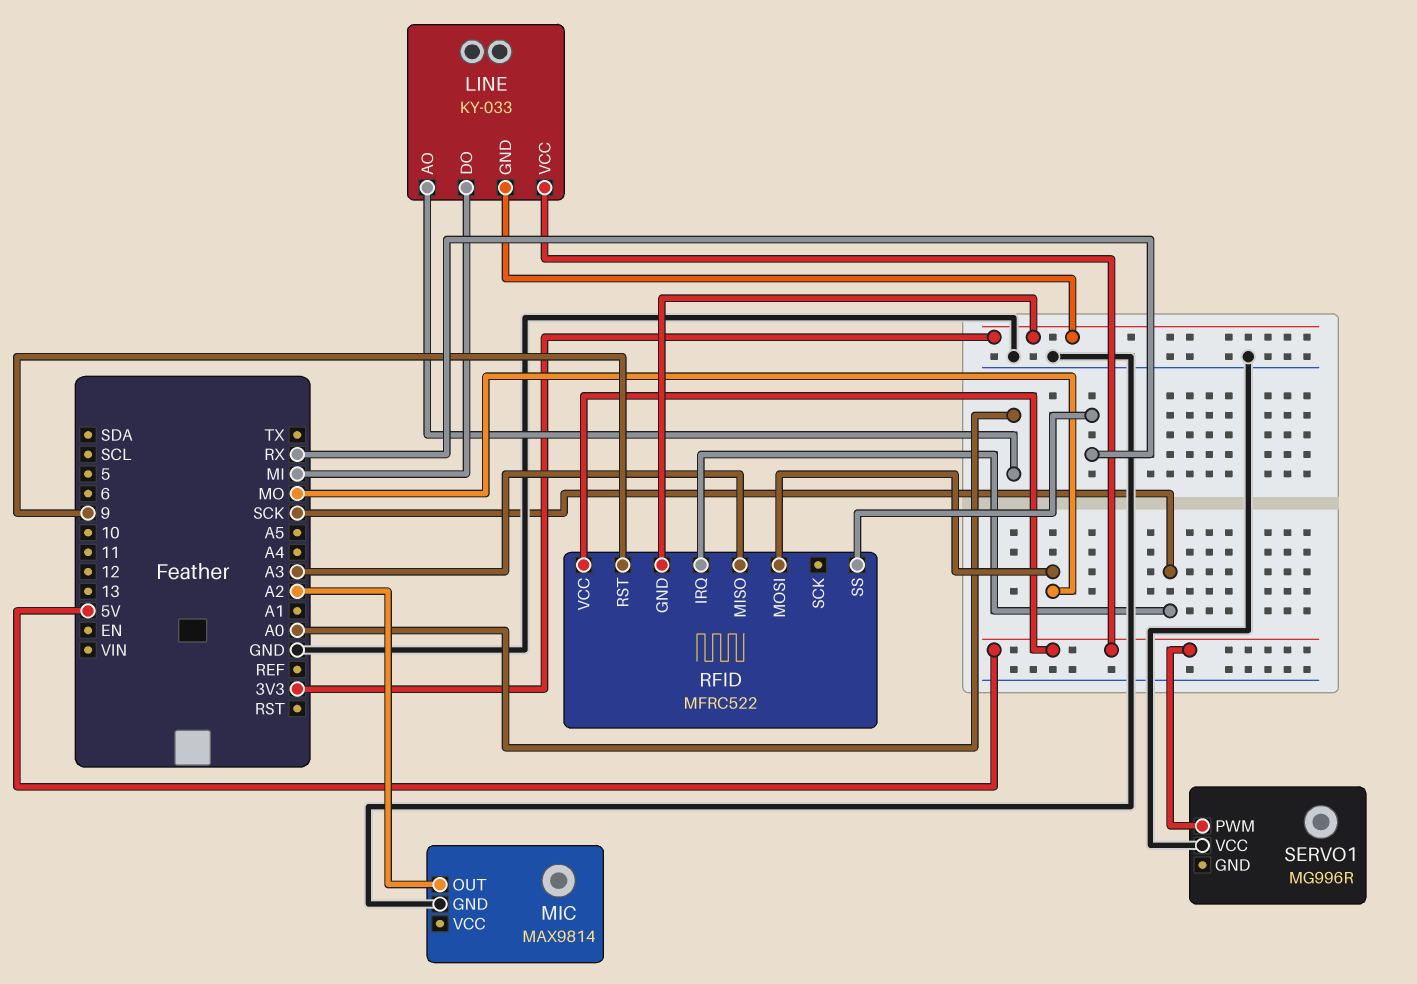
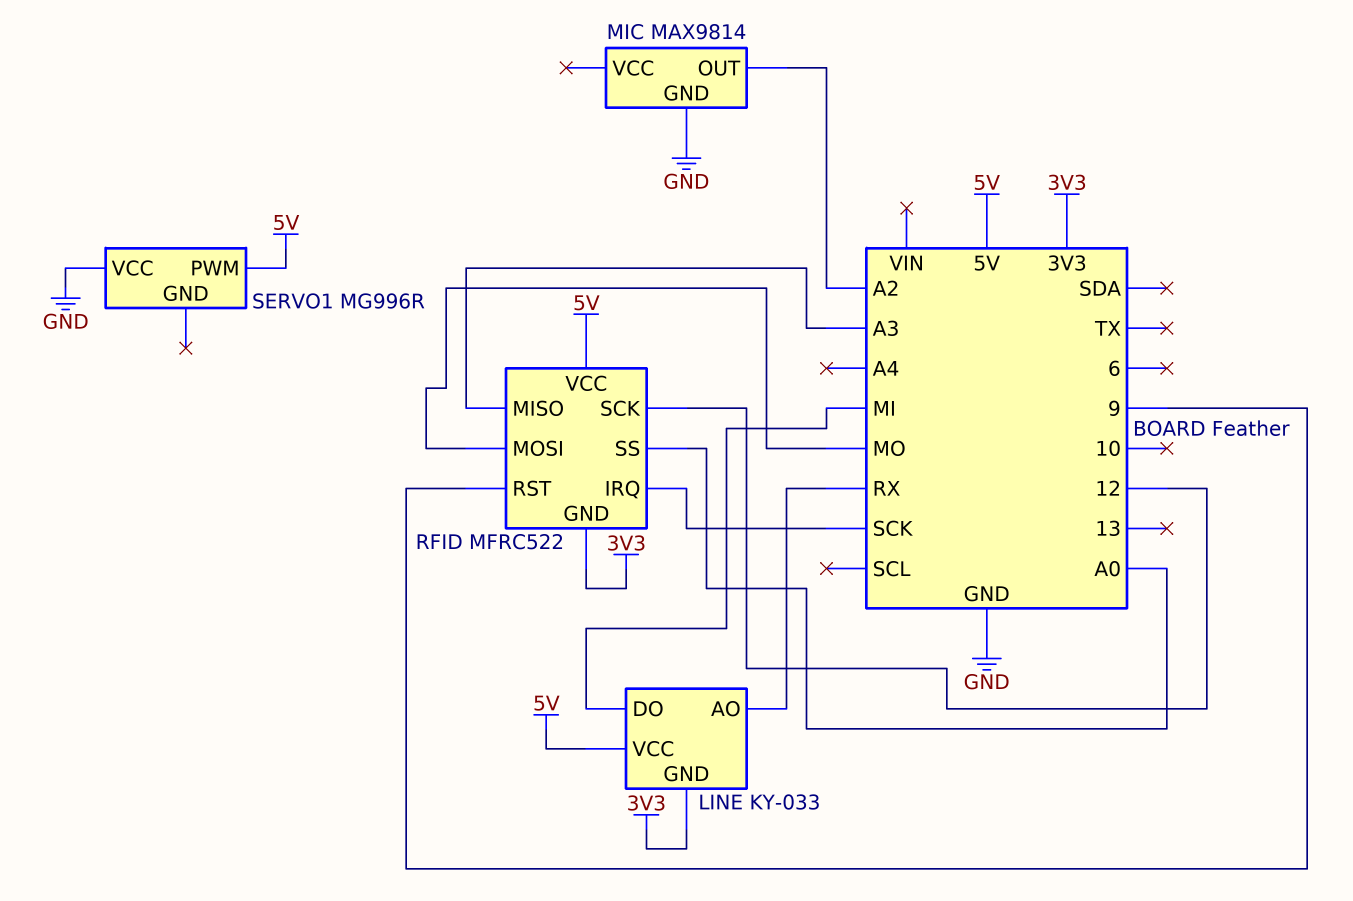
LINE pin AO: A0 -> RX
RFID pin SCK: none -> 12
RFID pin SS: RX -> A0

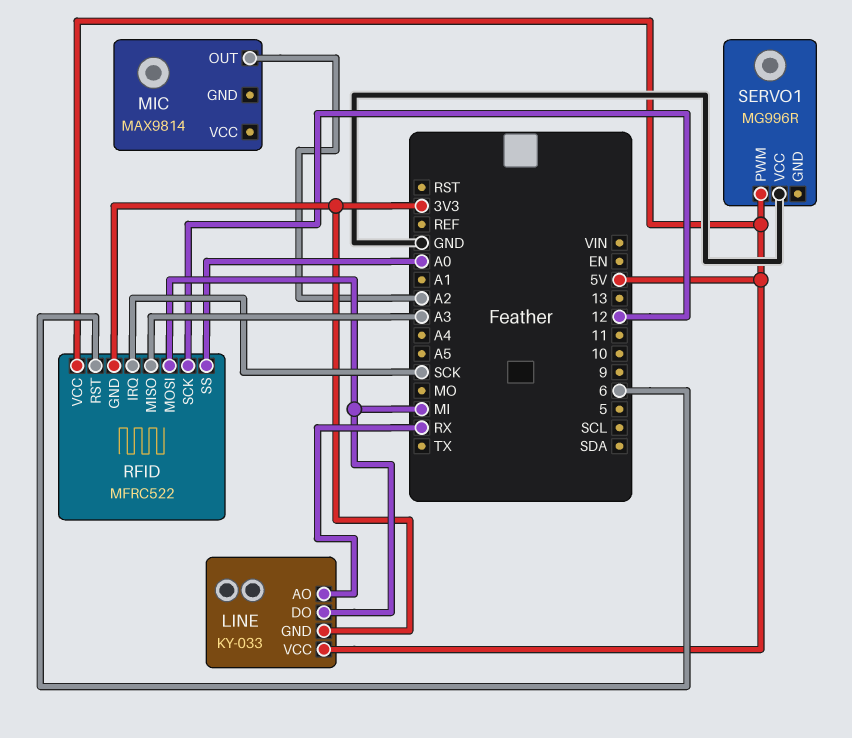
MIC pin GND: GND -> none
RFID pin MOSI: MO -> MI
RFID pin RST: 9 -> 6

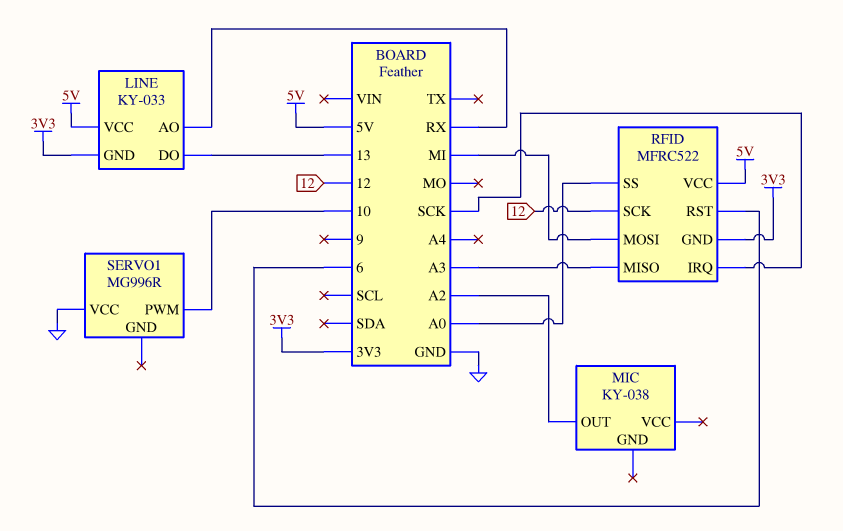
LINE pin DO: MI -> 13
MIC: MAX9814 -> KY-038
SERVO1 pin PWM: 5V -> 10

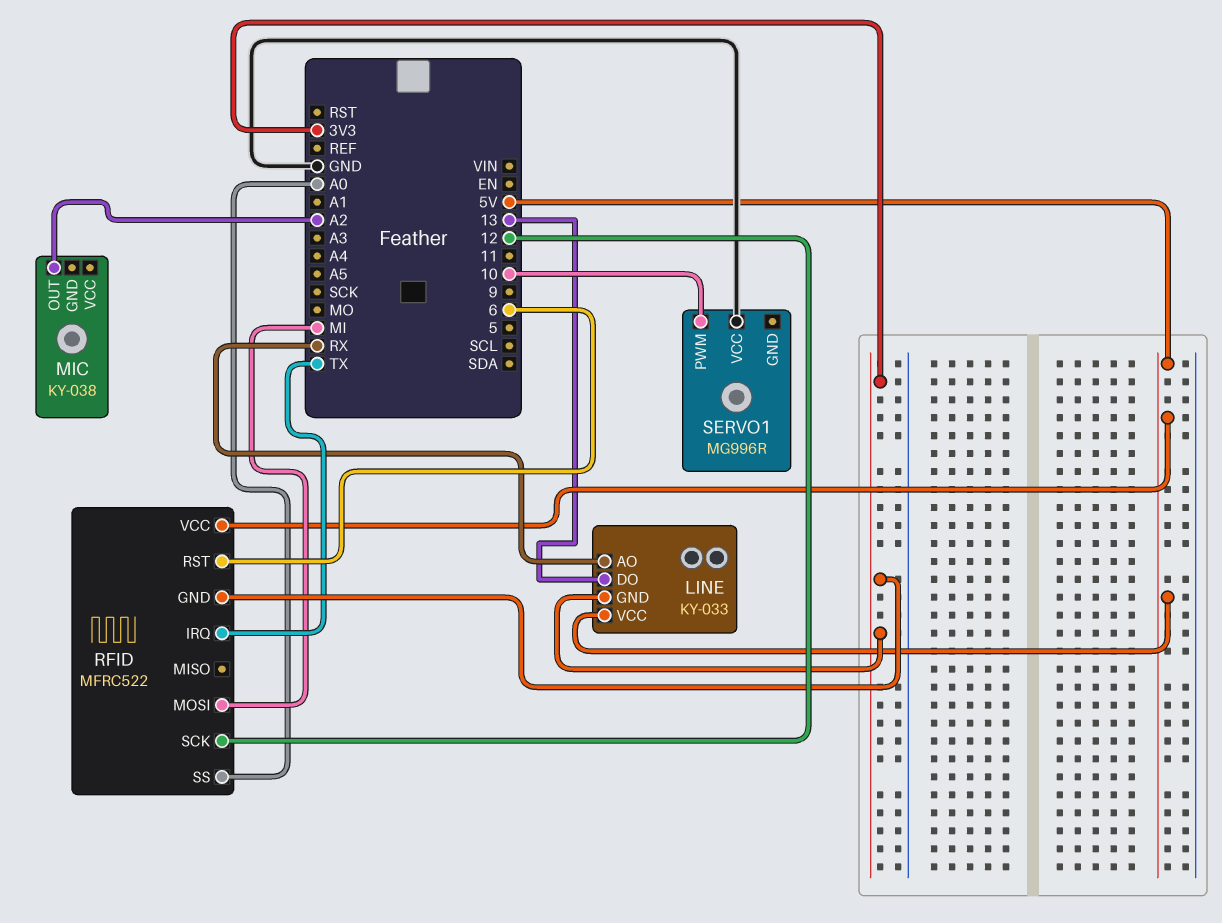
RFID pin IRQ: SCK -> TX
RFID pin MISO: A3 -> none

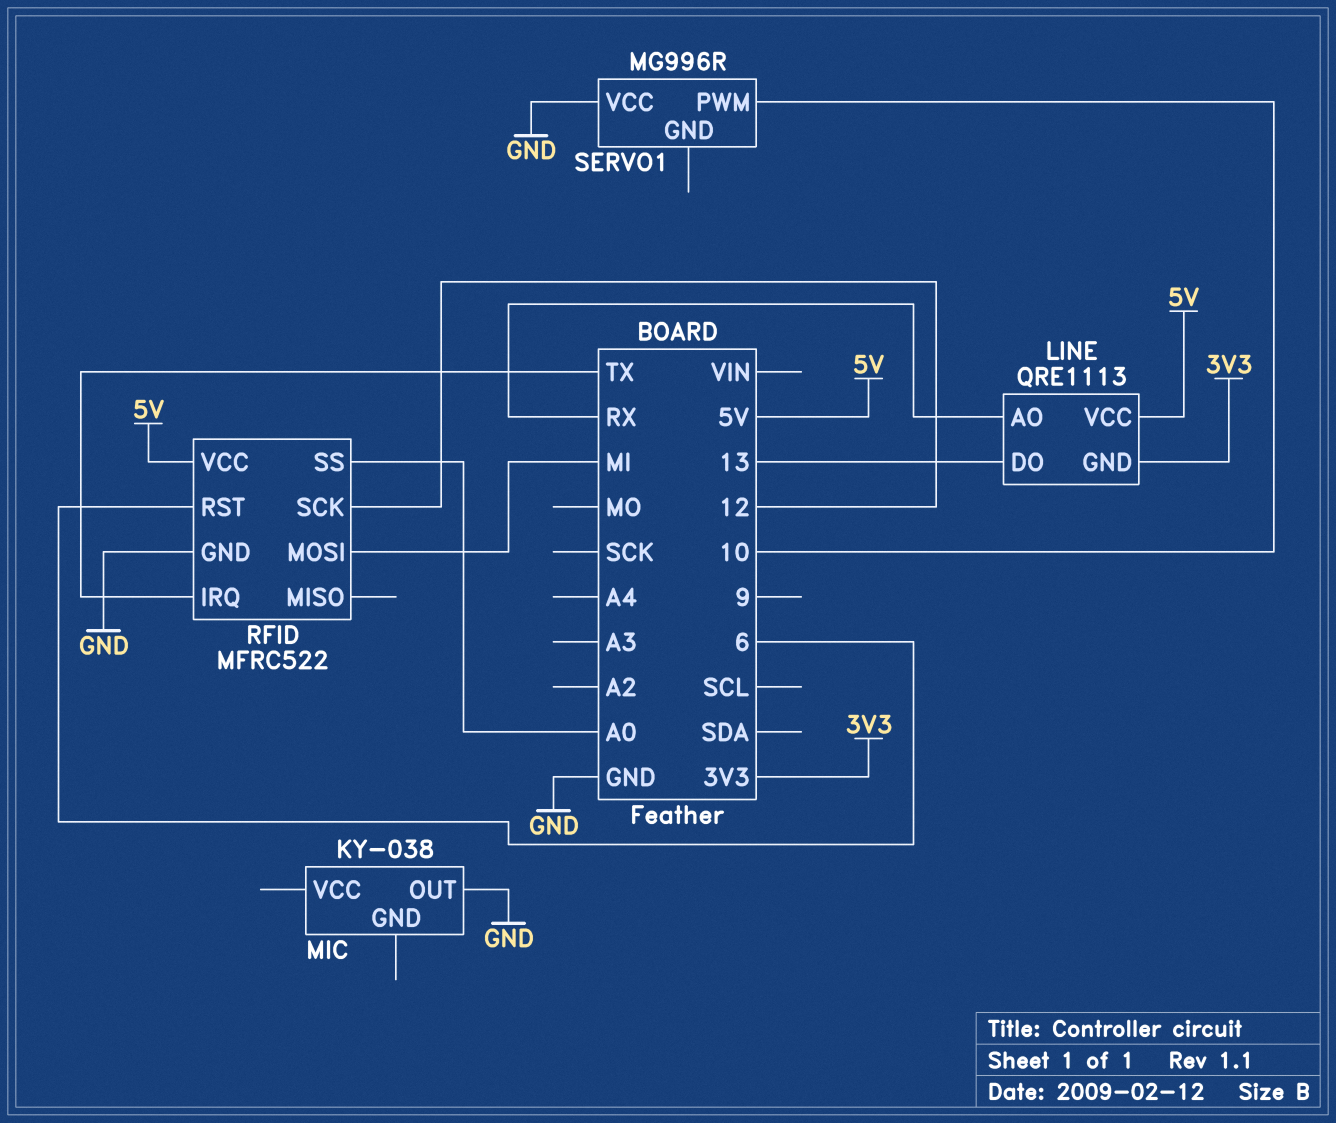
LINE: KY-033 -> QRE1113
MIC pin OUT: A2 -> GND
RFID pin GND: 3V3 -> GND

